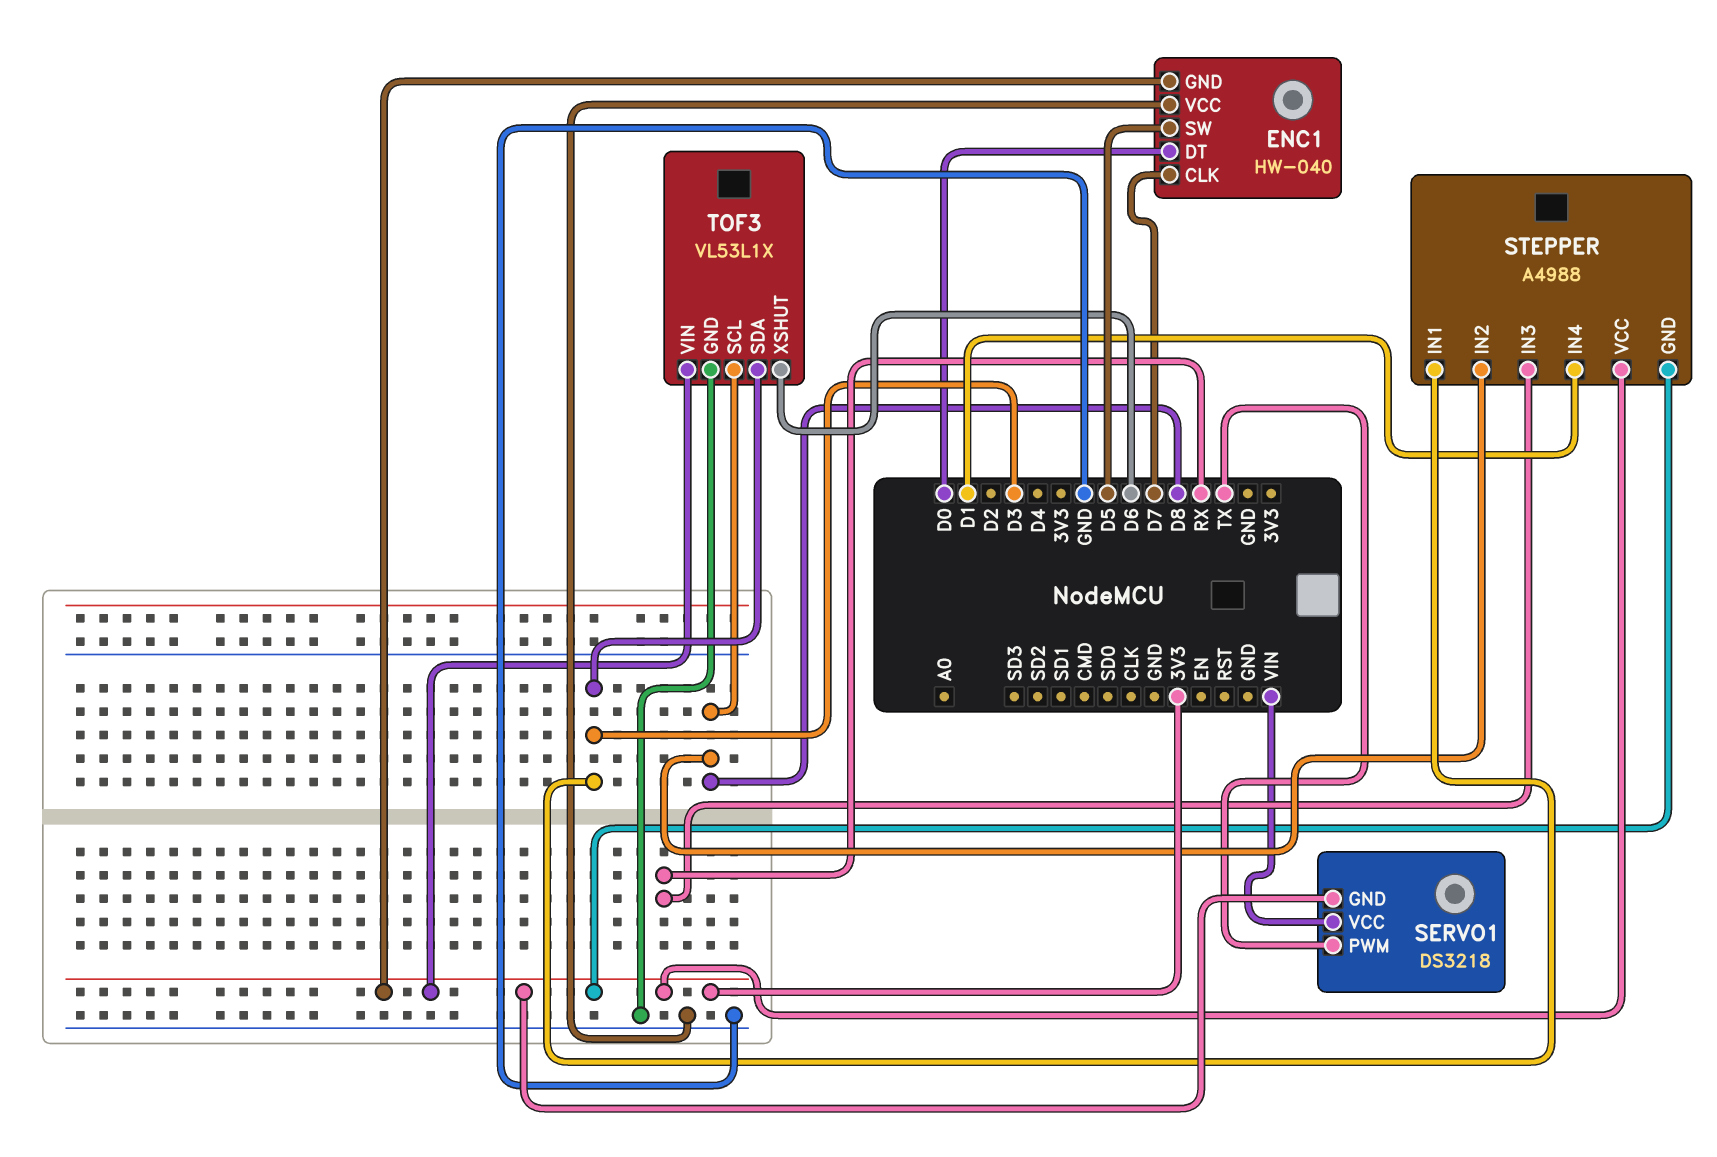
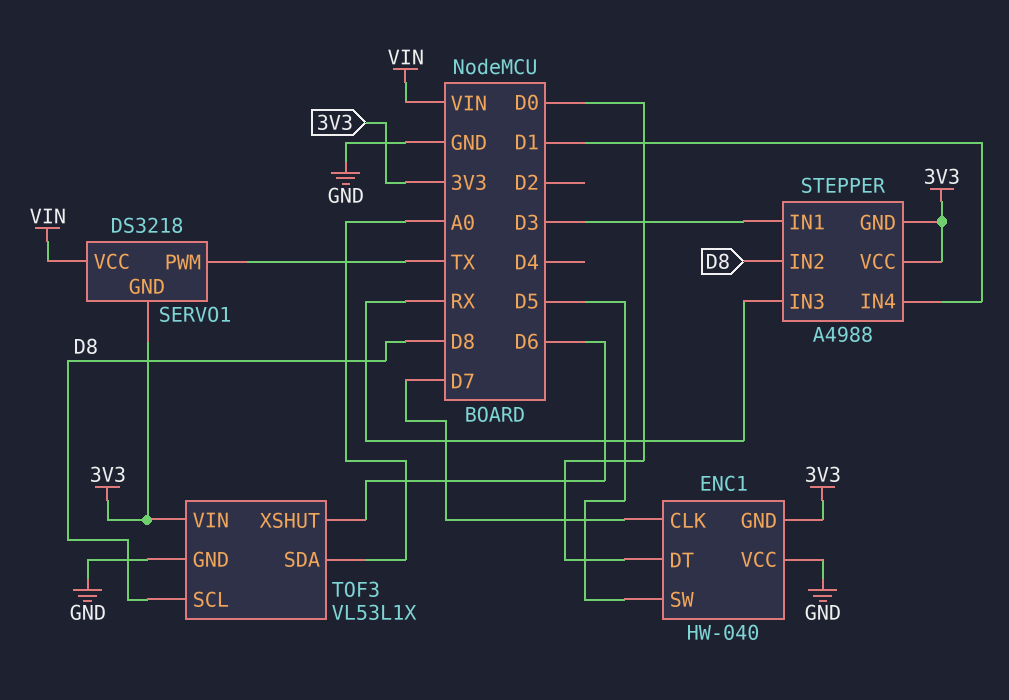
TOF3 pin SDA: D3 -> A0

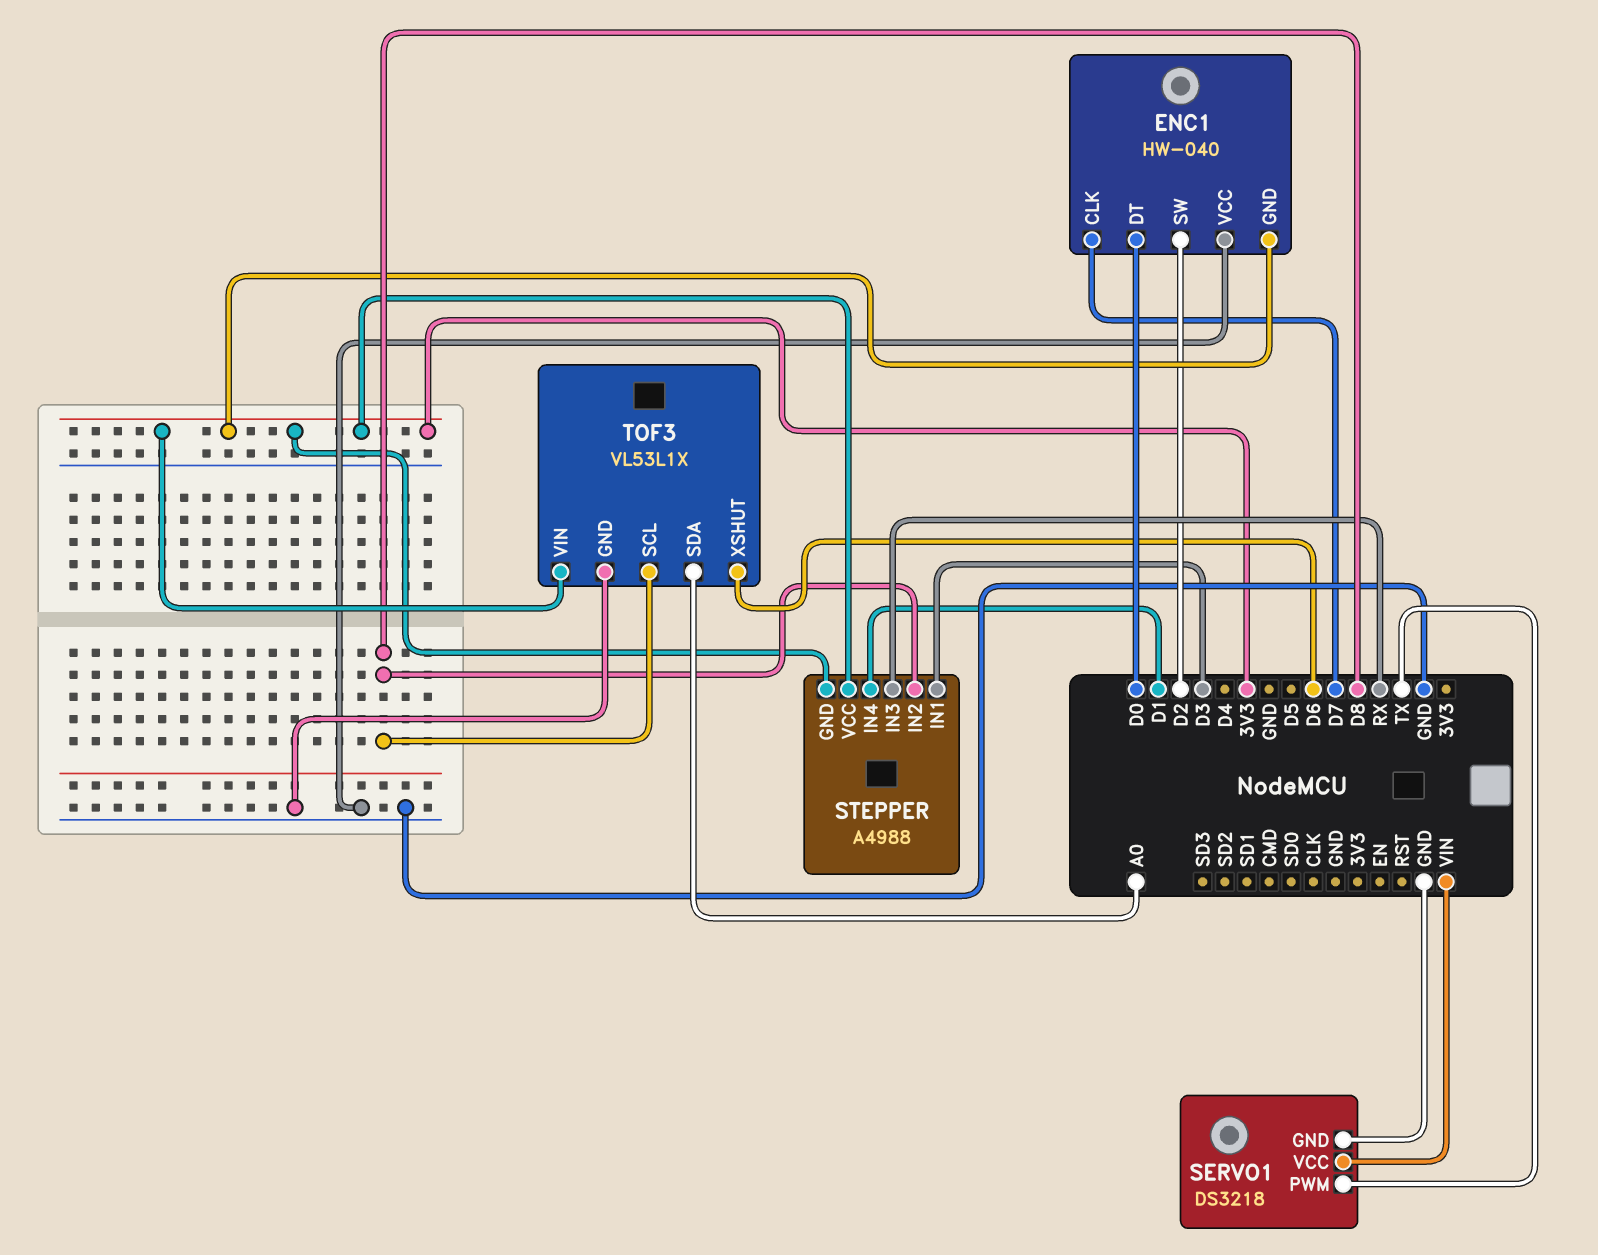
ENC1 pin SW: D5 -> D2
SERVO1 pin GND: 3V3 -> GND

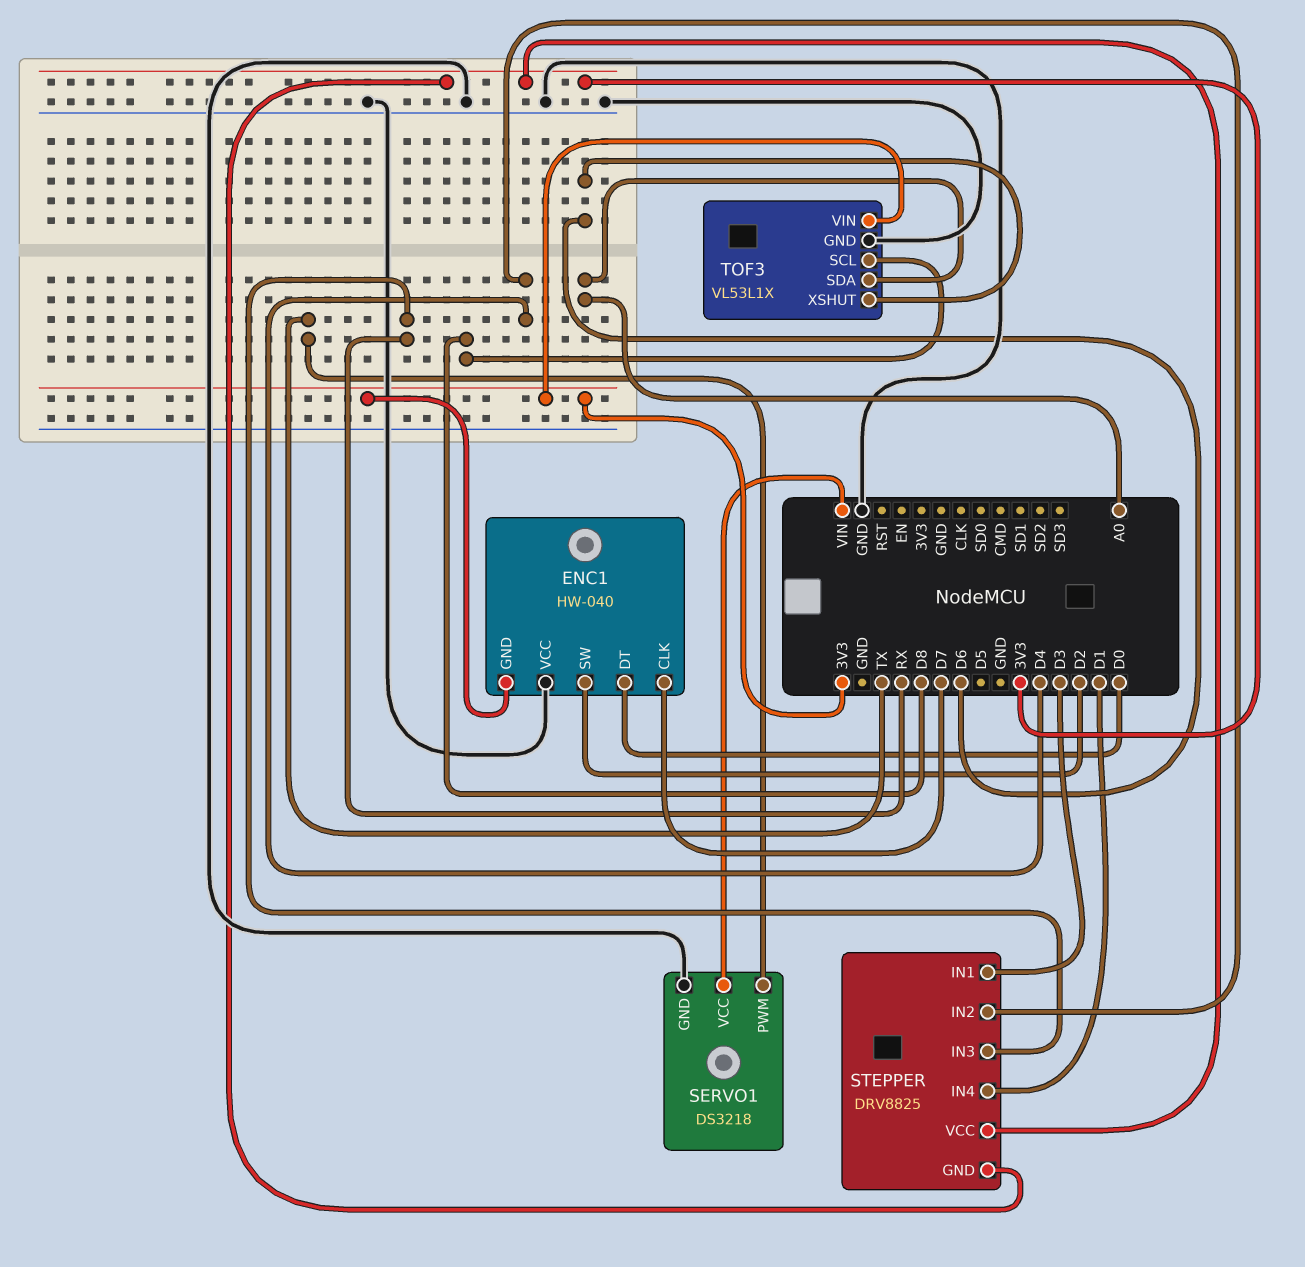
STEPPER: A4988 -> DRV8825
STEPPER pin IN2: D8 -> D4

